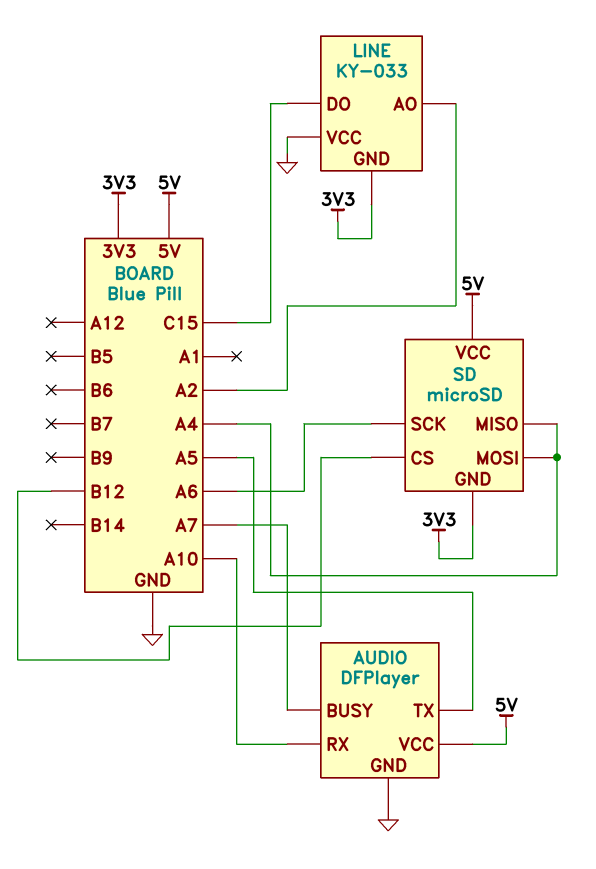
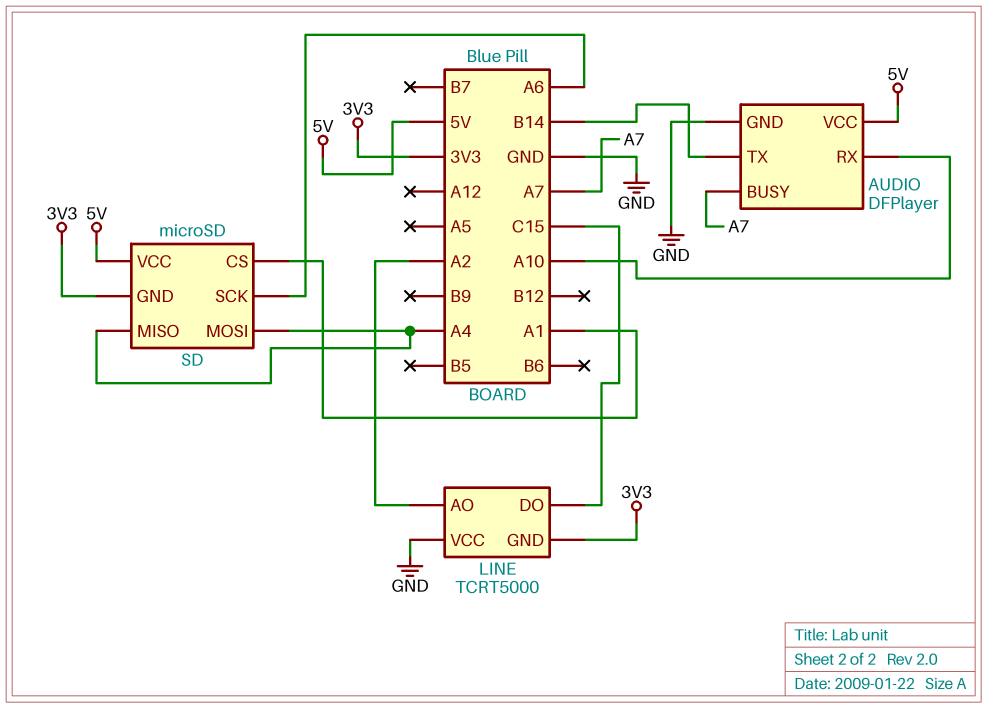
AUDIO pin TX: A5 -> B14
LINE: KY-033 -> TCRT5000
SD pin CS: B12 -> A1

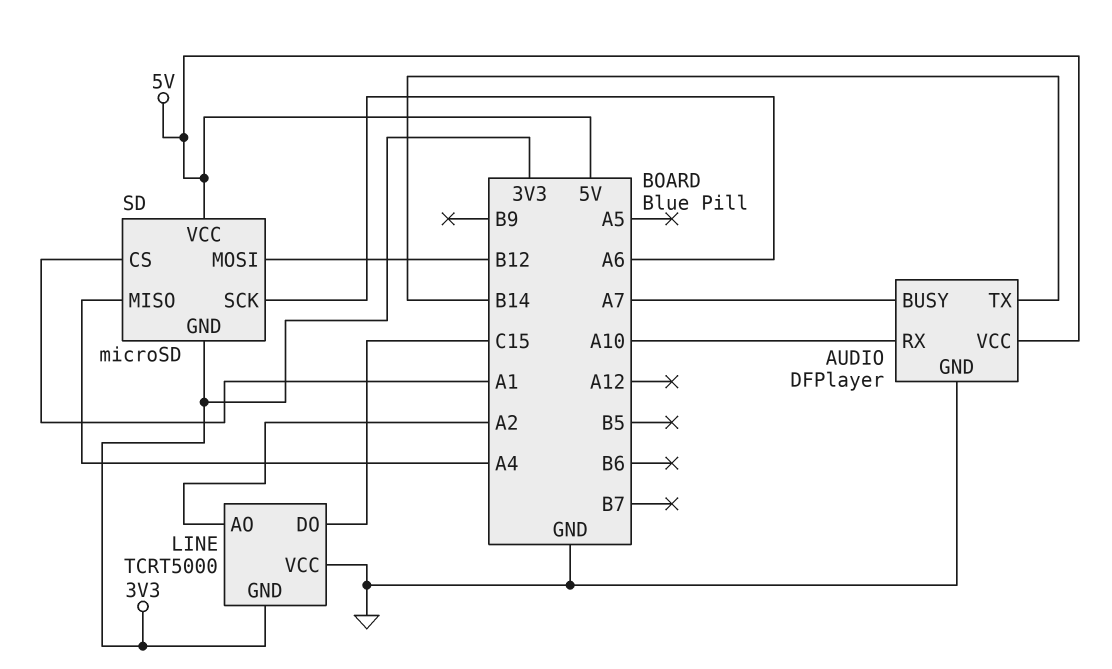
SD pin MOSI: A4 -> B12

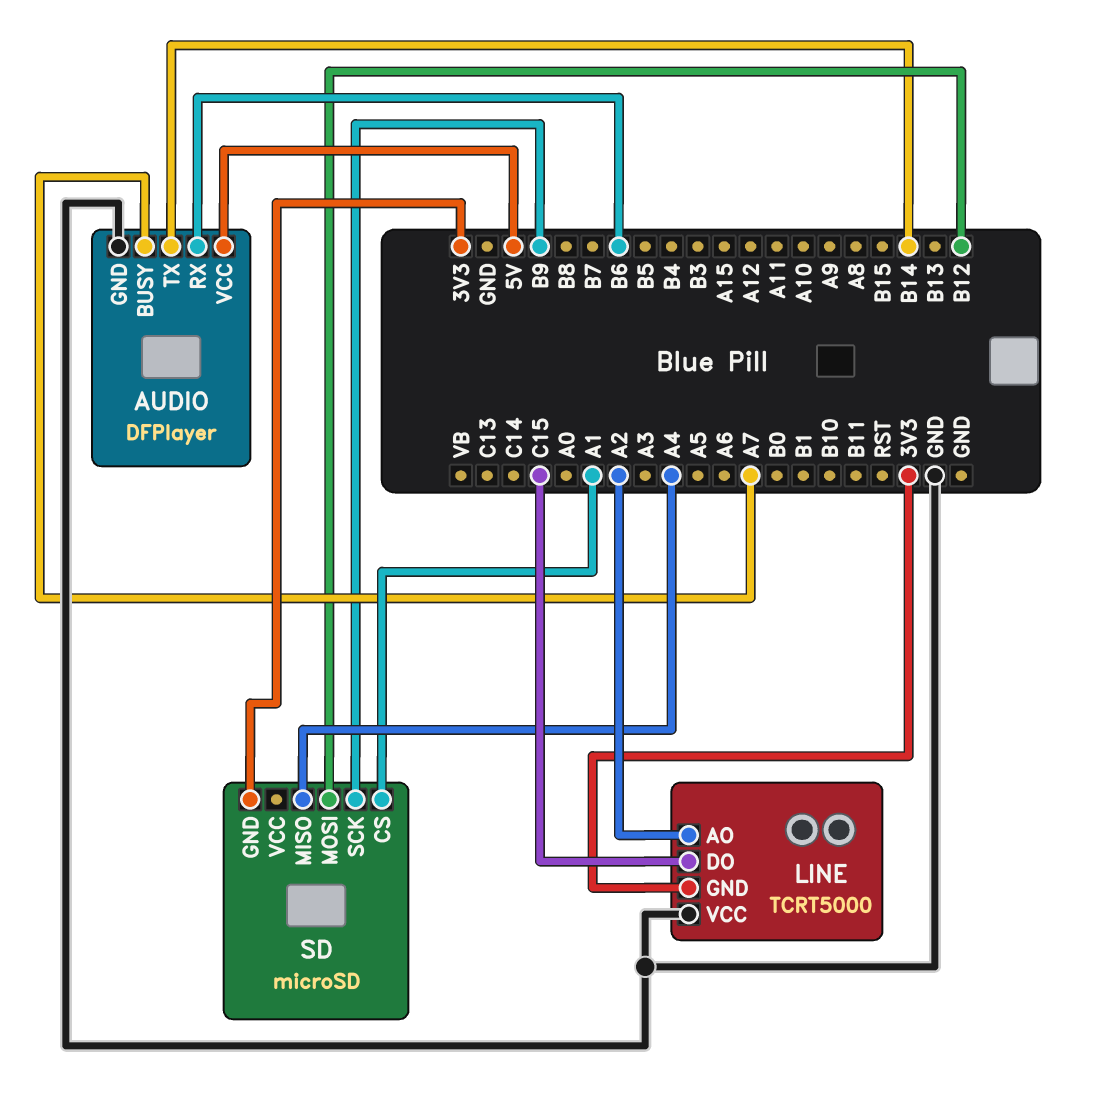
AUDIO pin RX: A10 -> B6
SD pin SCK: A6 -> B9
SD pin VCC: 5V -> none

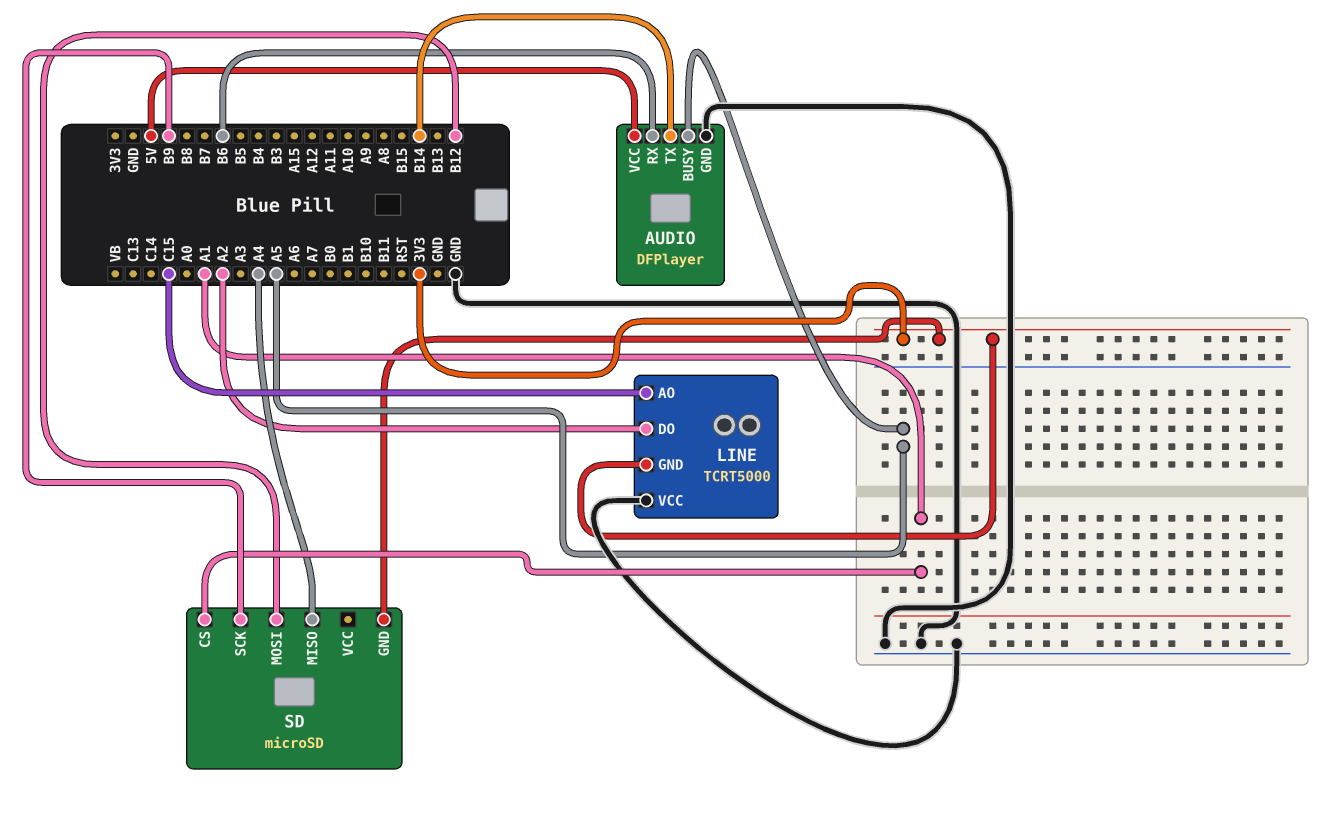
AUDIO pin BUSY: A7 -> A5
LINE pin AO: A2 -> C15
LINE pin DO: C15 -> A2

